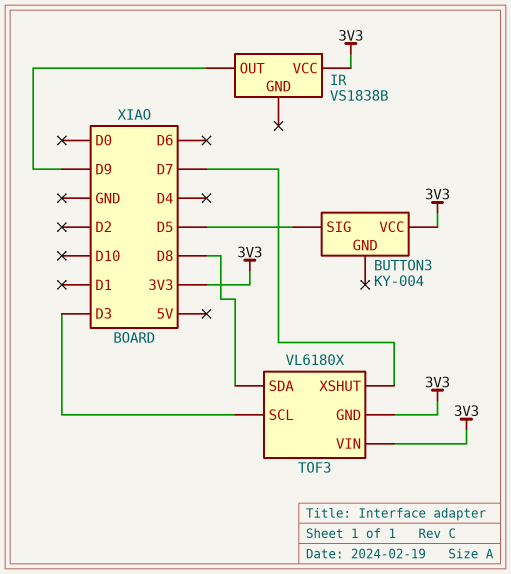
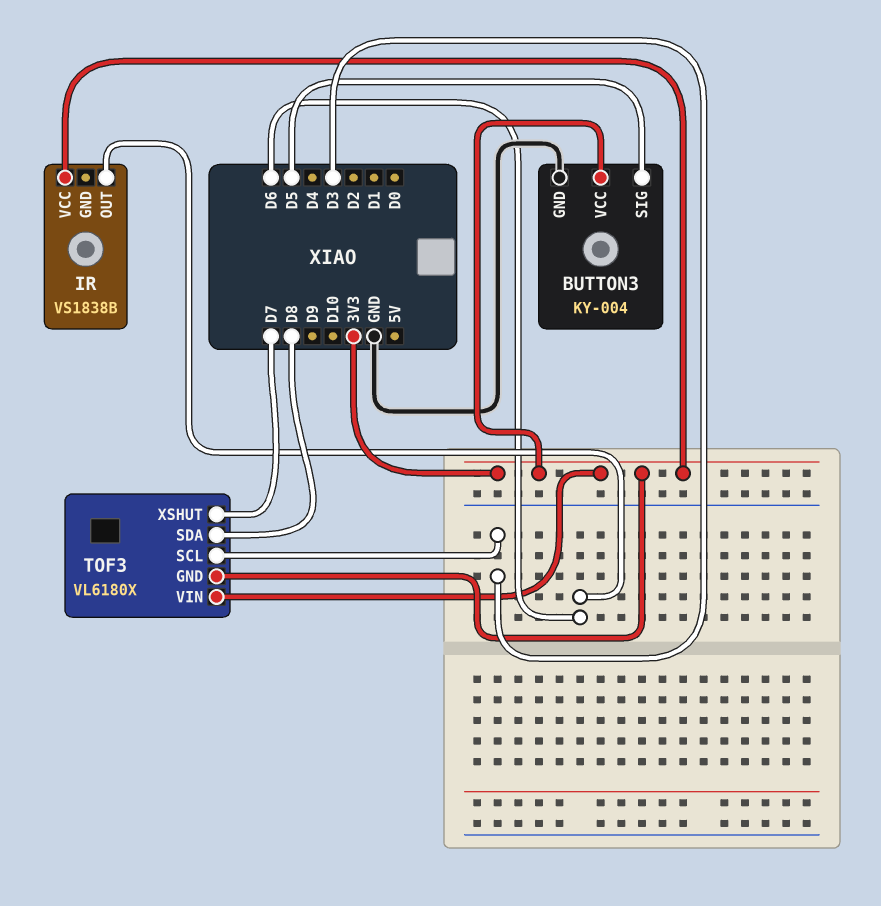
BUTTON3 pin GND: none -> GND
IR pin OUT: D9 -> D6

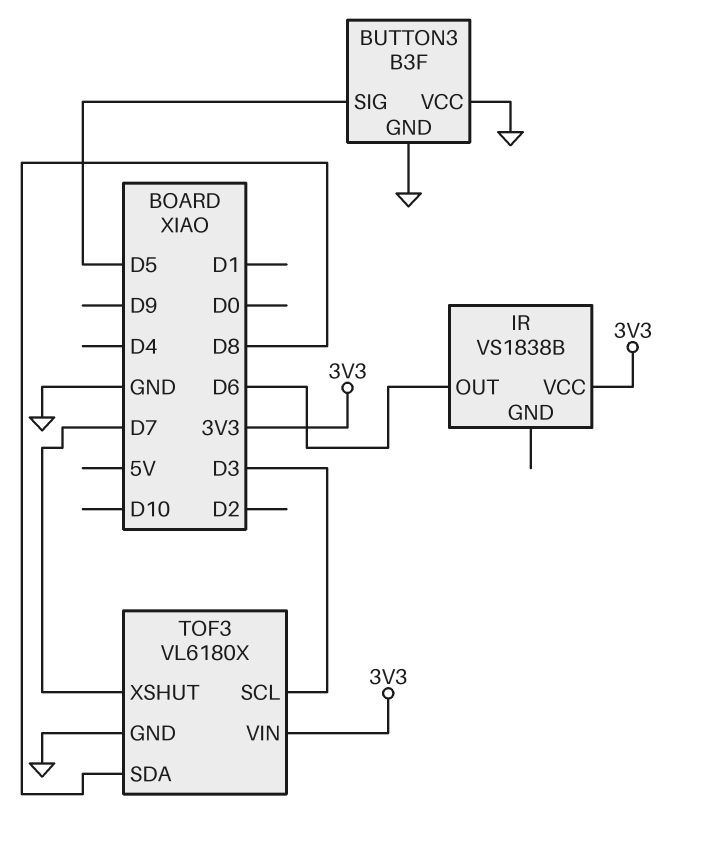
BUTTON3: KY-004 -> B3F
BUTTON3 pin VCC: 3V3 -> GND
TOF3 pin GND: 3V3 -> GND

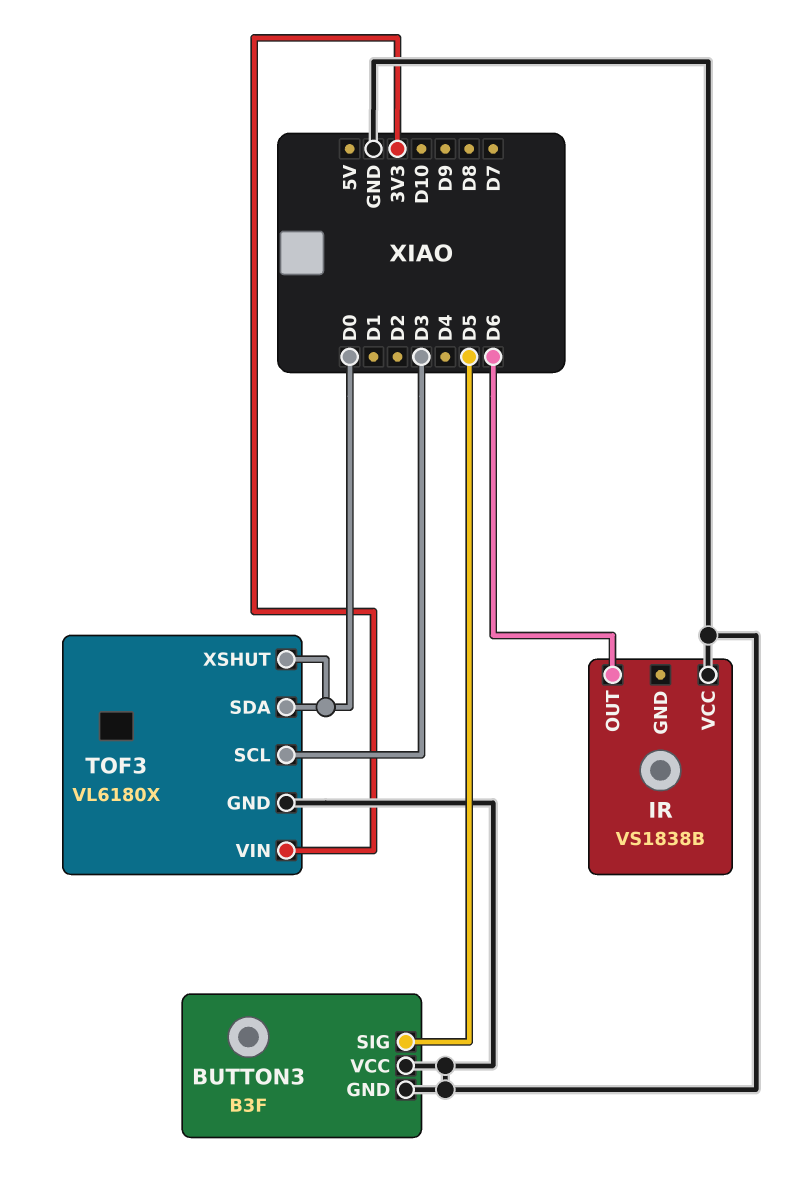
IR pin VCC: 3V3 -> GND
TOF3 pin SDA: D8 -> D0
TOF3 pin XSHUT: D7 -> D0

